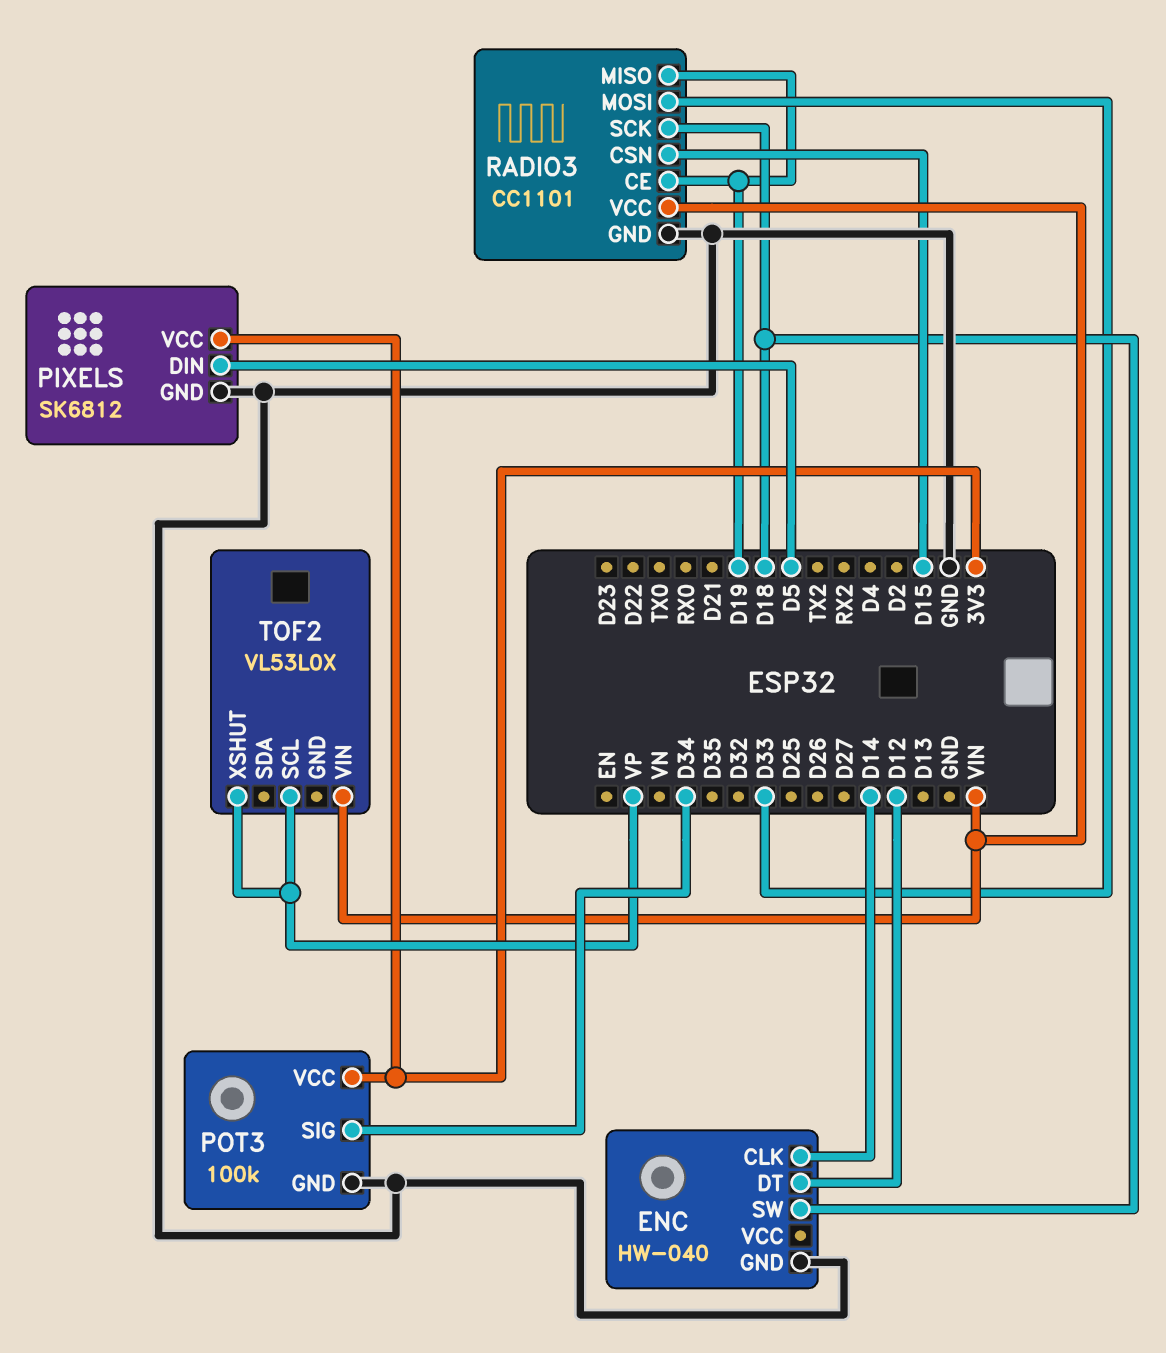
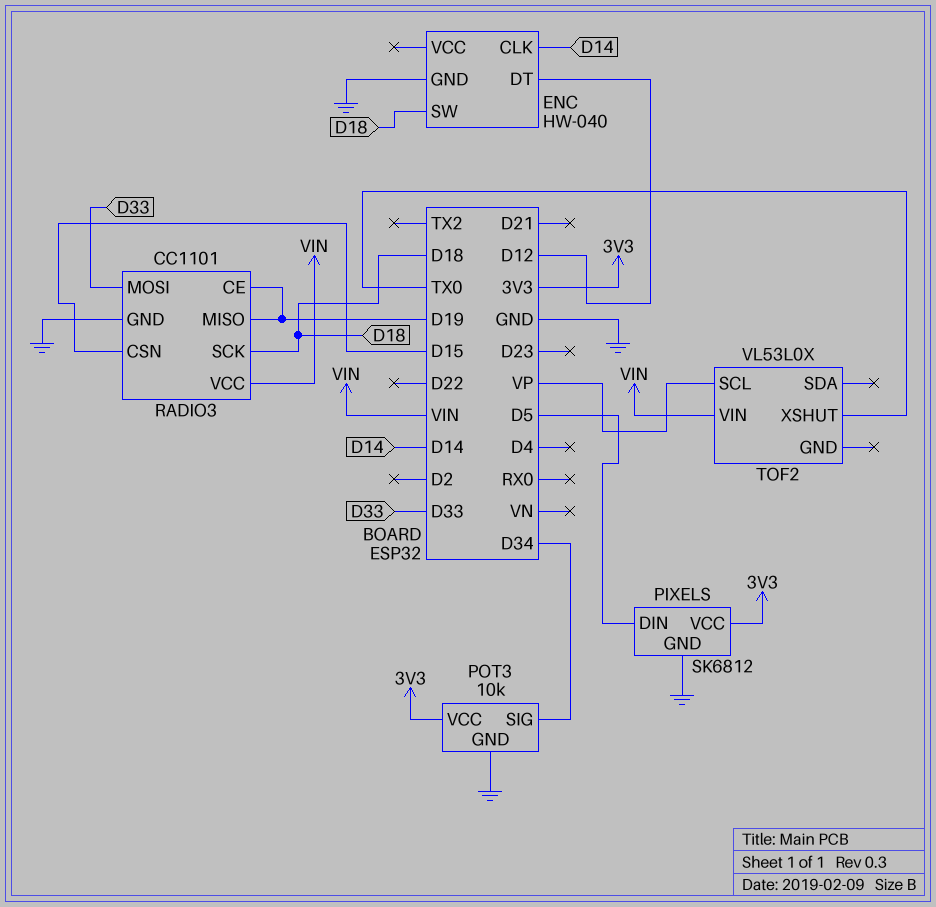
POT3: 100k -> 10k
TOF2 pin XSHUT: VP -> TX0

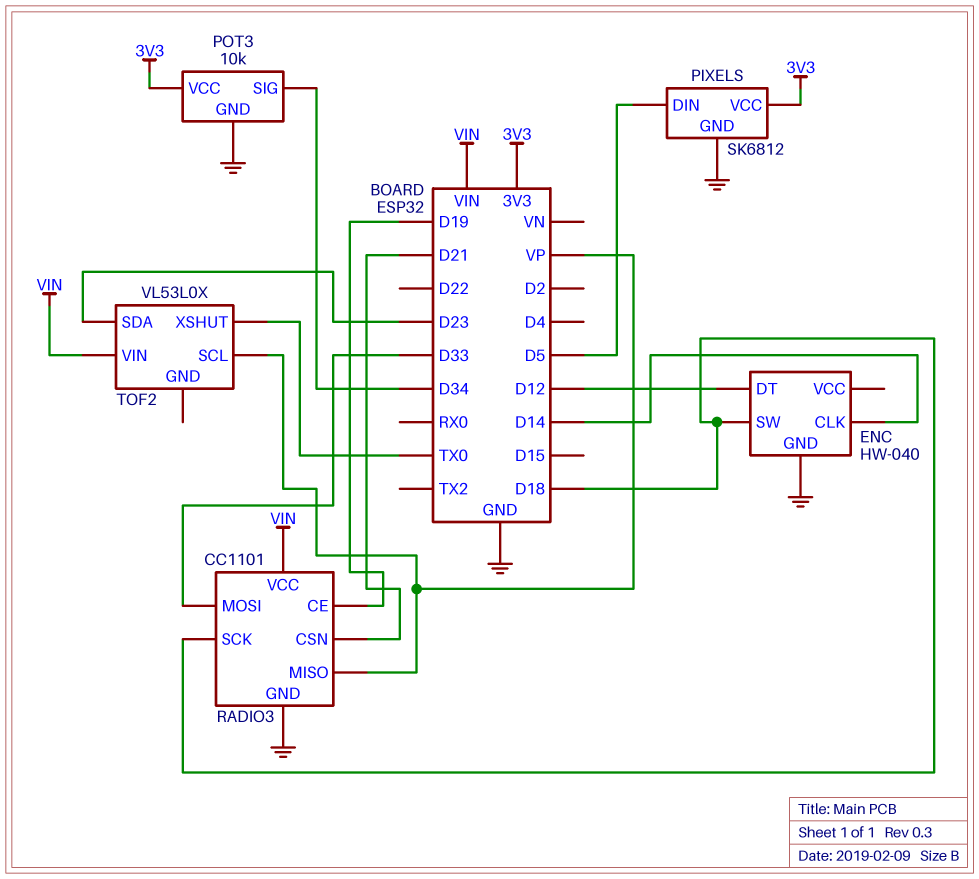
RADIO3 pin CSN: D15 -> D21
RADIO3 pin MISO: D19 -> VP
TOF2 pin SDA: none -> D23

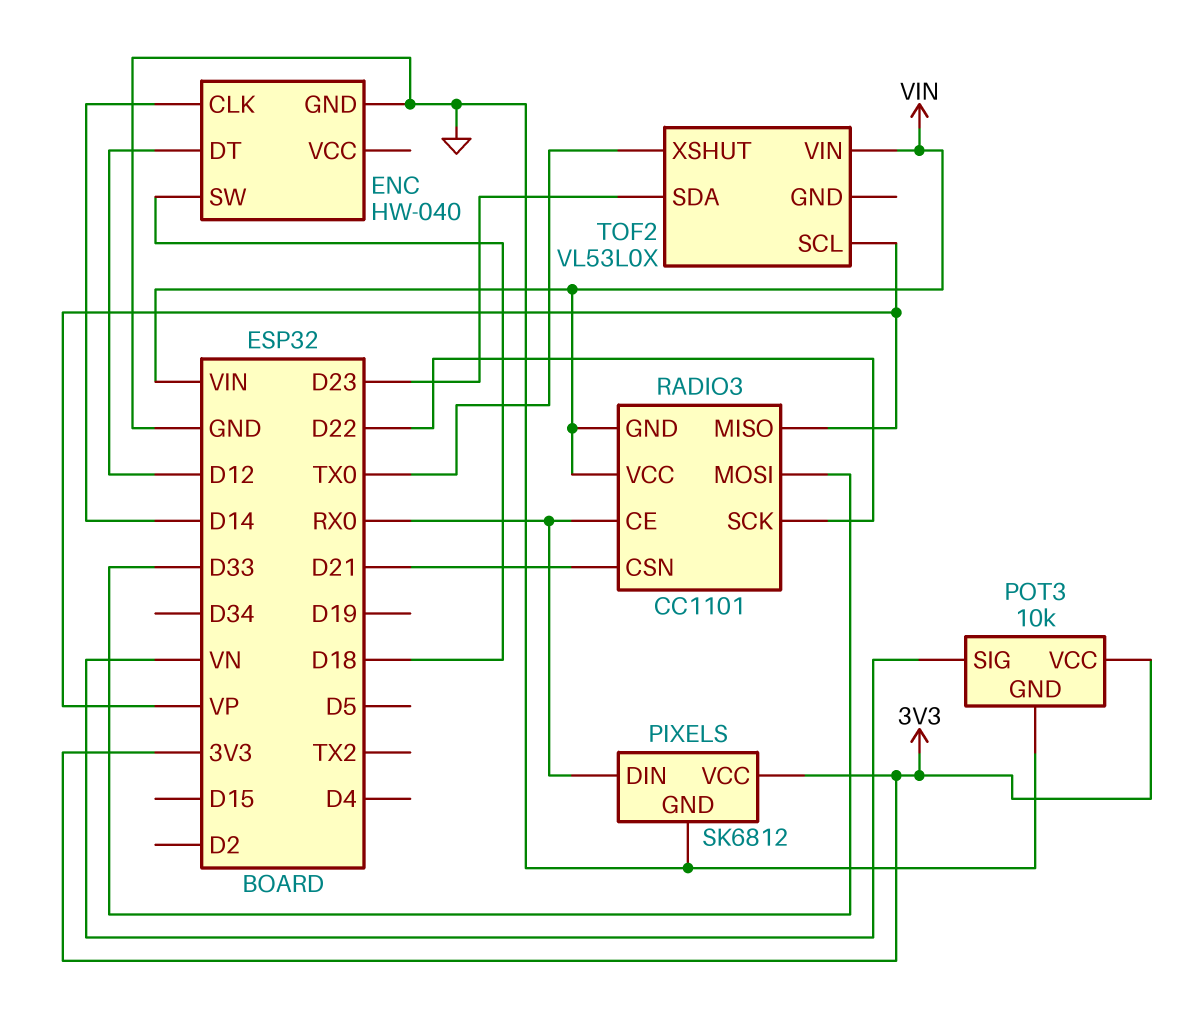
PIXELS pin DIN: D5 -> RX0
POT3 pin SIG: D34 -> VN
RADIO3 pin CE: D19 -> RX0
RADIO3 pin GND: GND -> VIN
RADIO3 pin SCK: D18 -> D22

